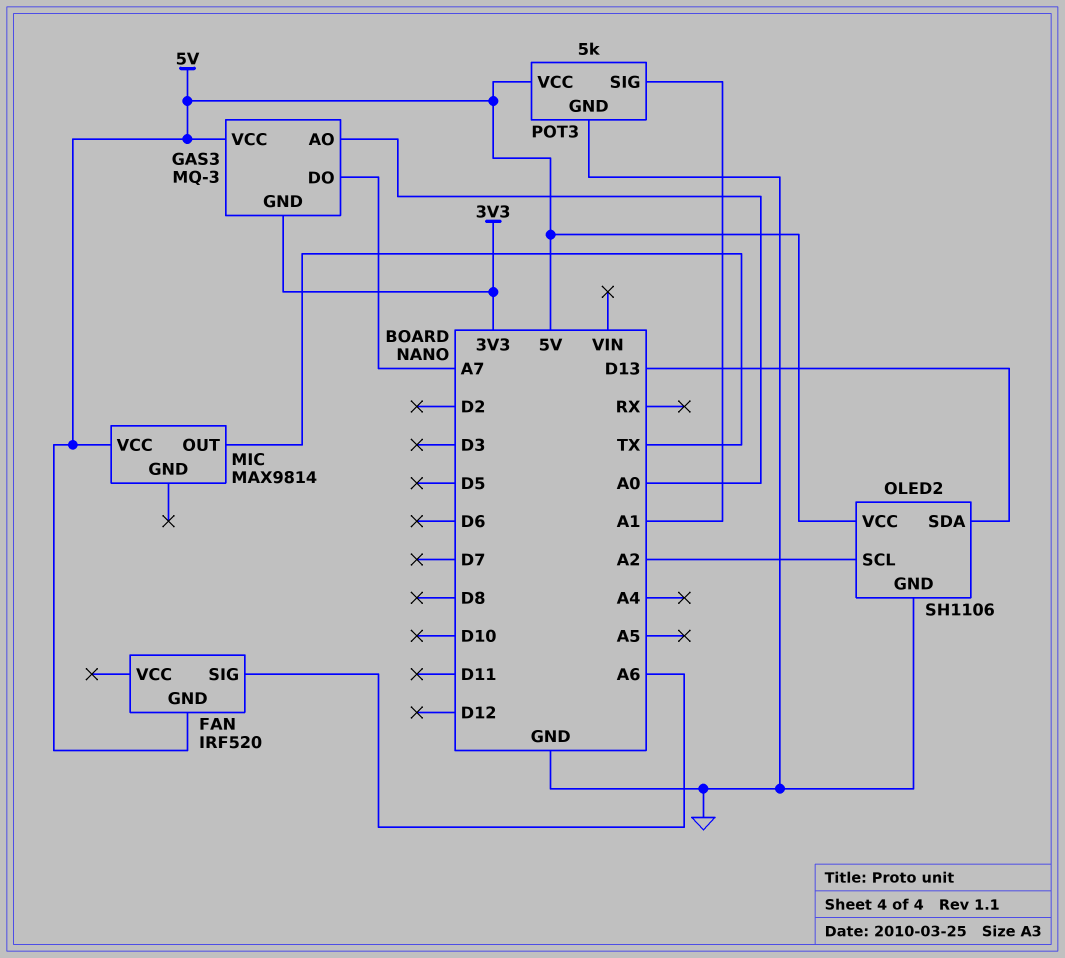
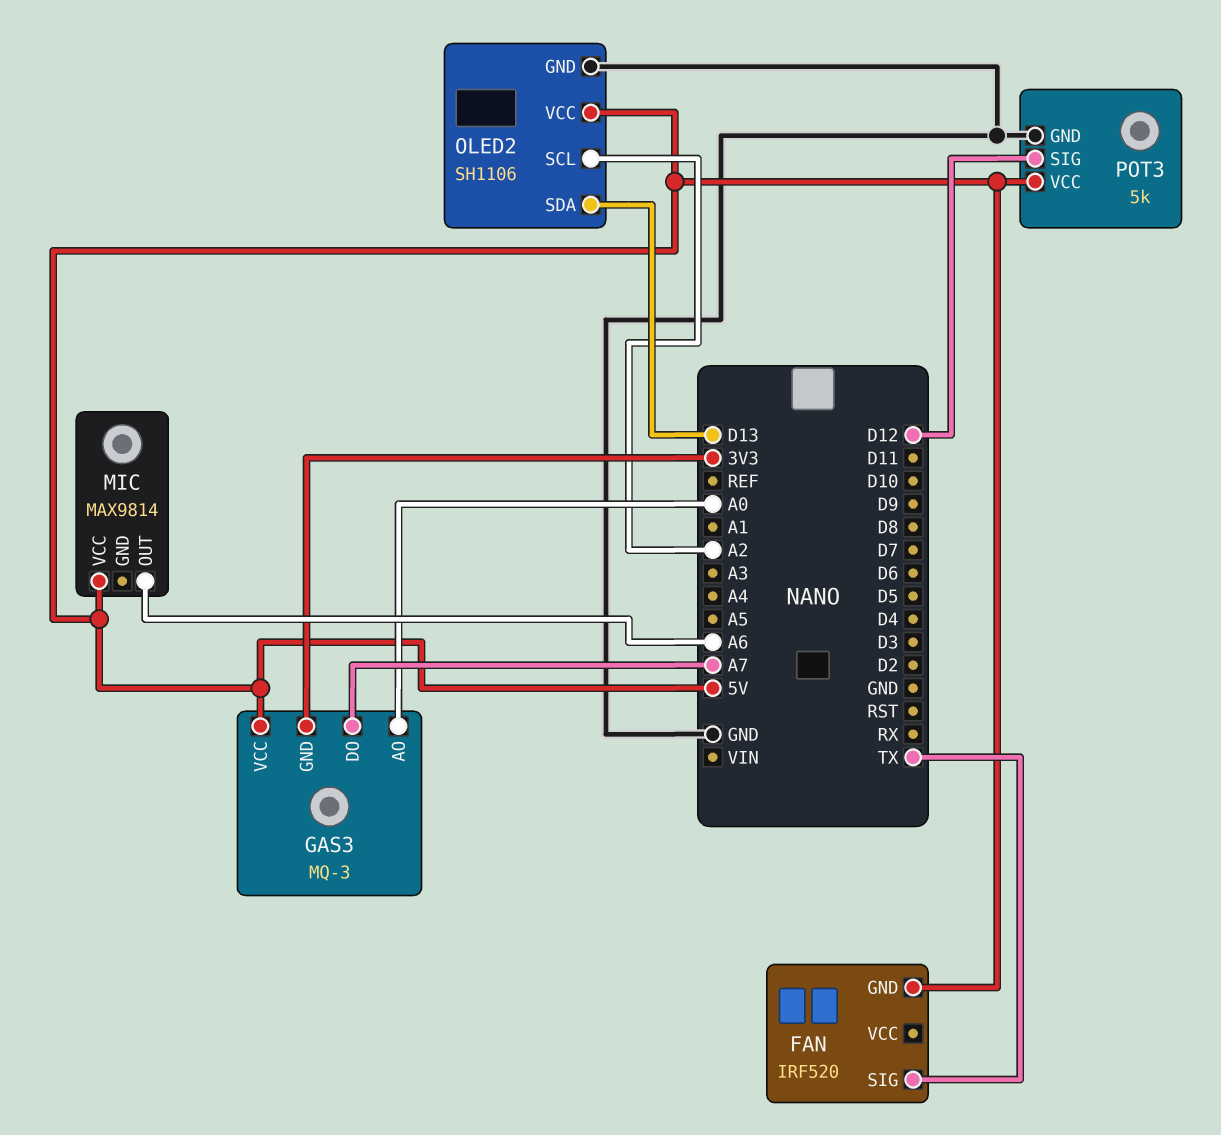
FAN pin SIG: A6 -> TX
MIC pin OUT: TX -> A6
POT3 pin SIG: A1 -> D12

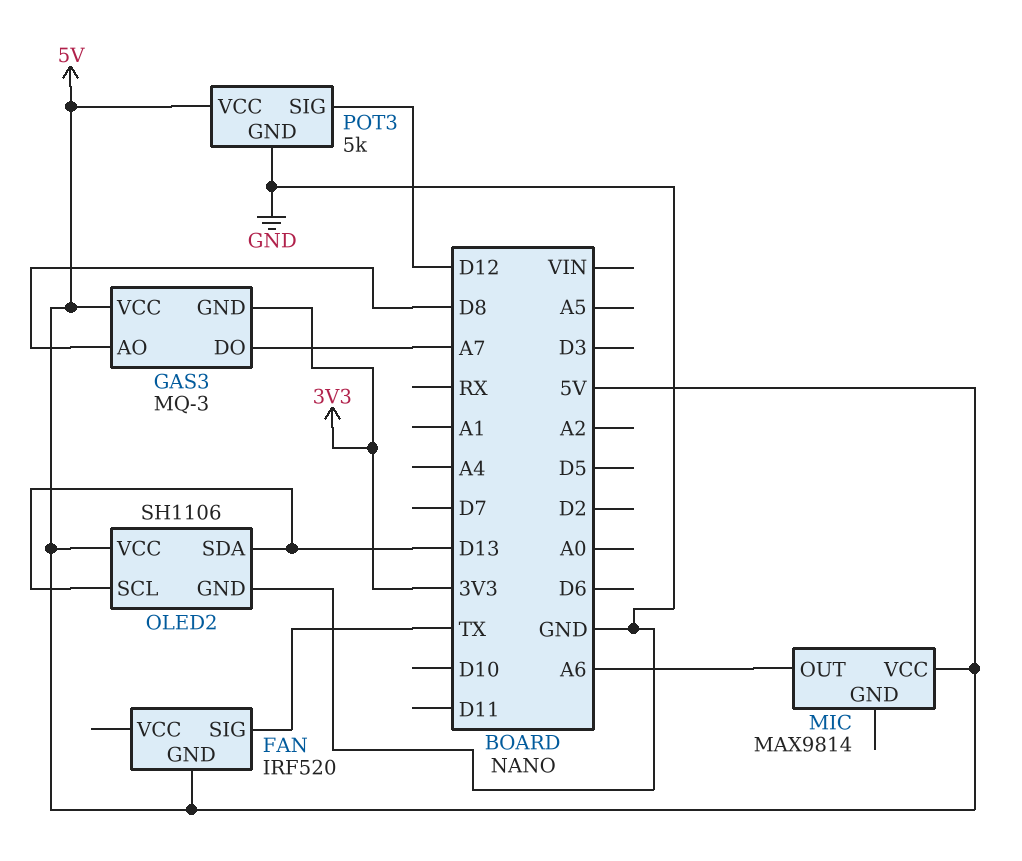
GAS3 pin AO: A0 -> D8
OLED2 pin SCL: A2 -> D13

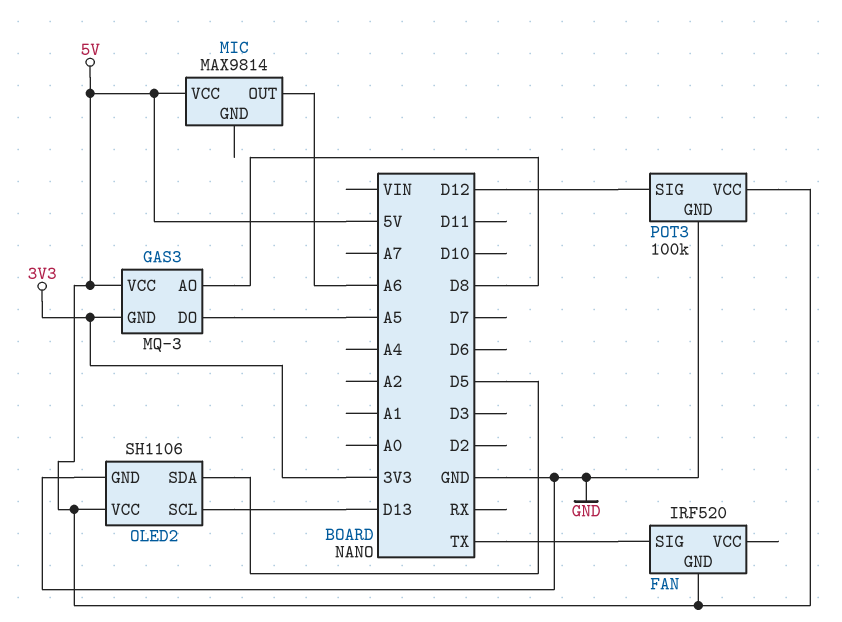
GAS3 pin DO: A7 -> A5
OLED2 pin SDA: D13 -> D5
POT3: 5k -> 100k

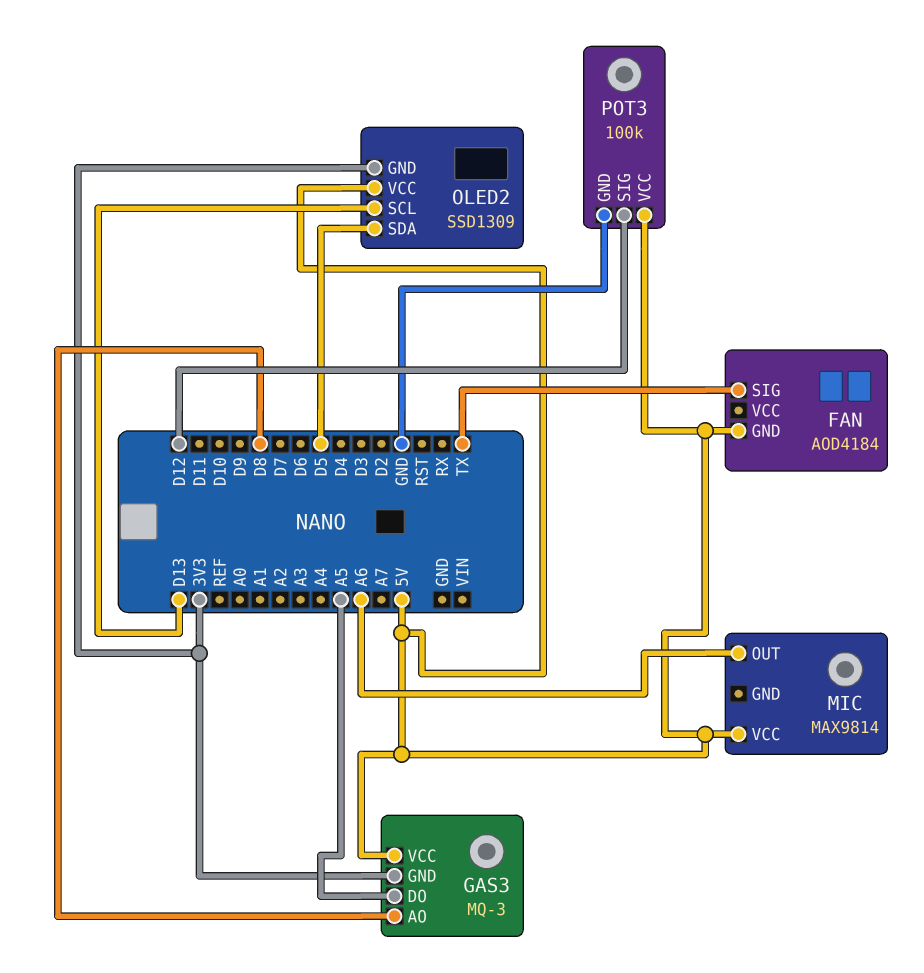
FAN: IRF520 -> AOD4184
OLED2: SH1106 -> SSD1309
OLED2 pin GND: GND -> 3V3

